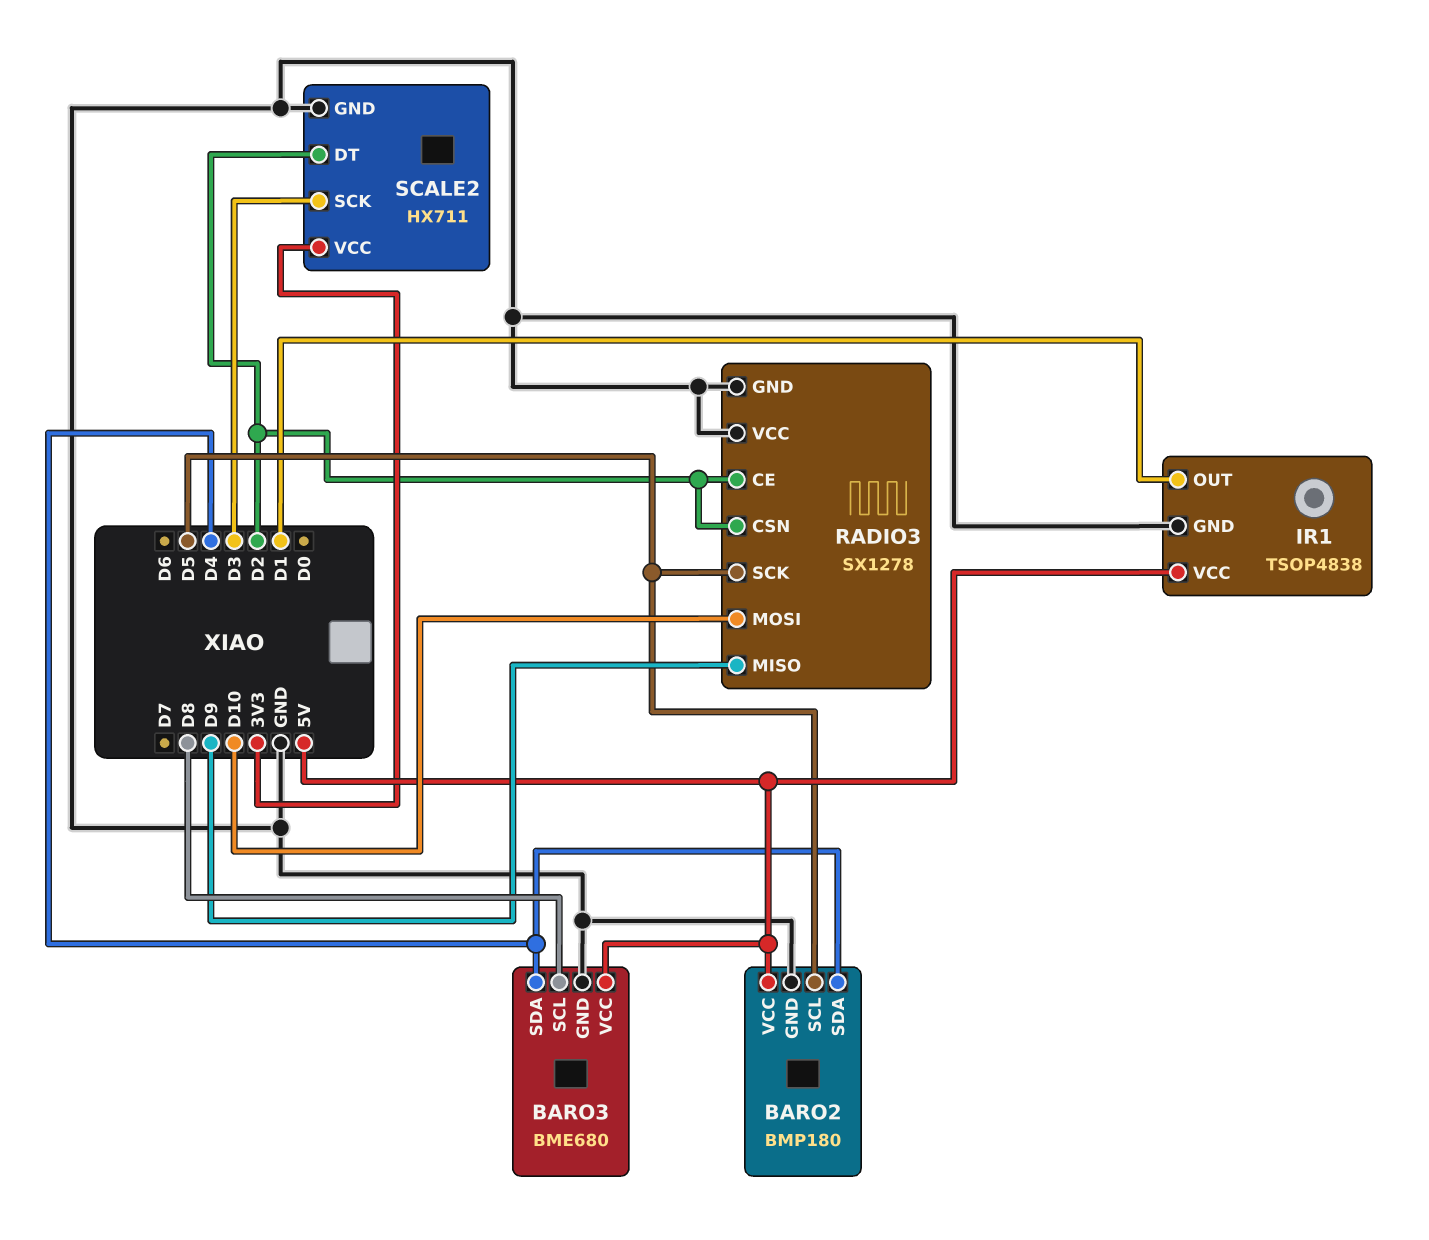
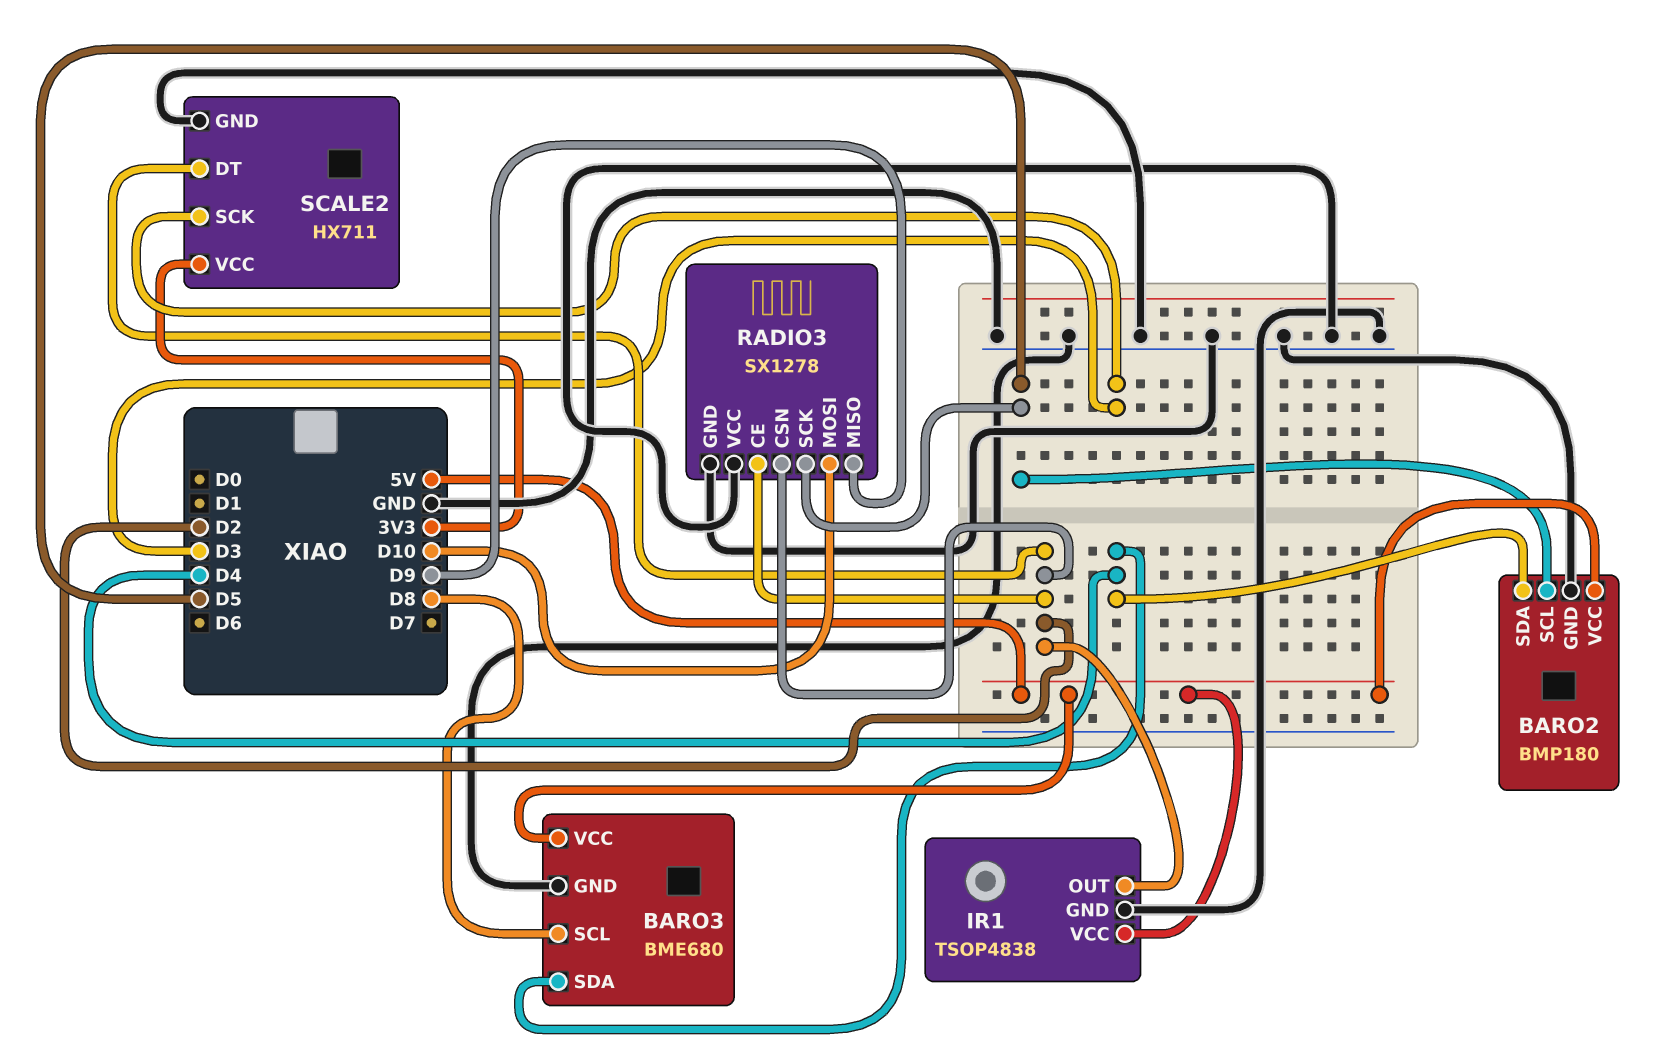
IR1 pin OUT: D1 -> D2

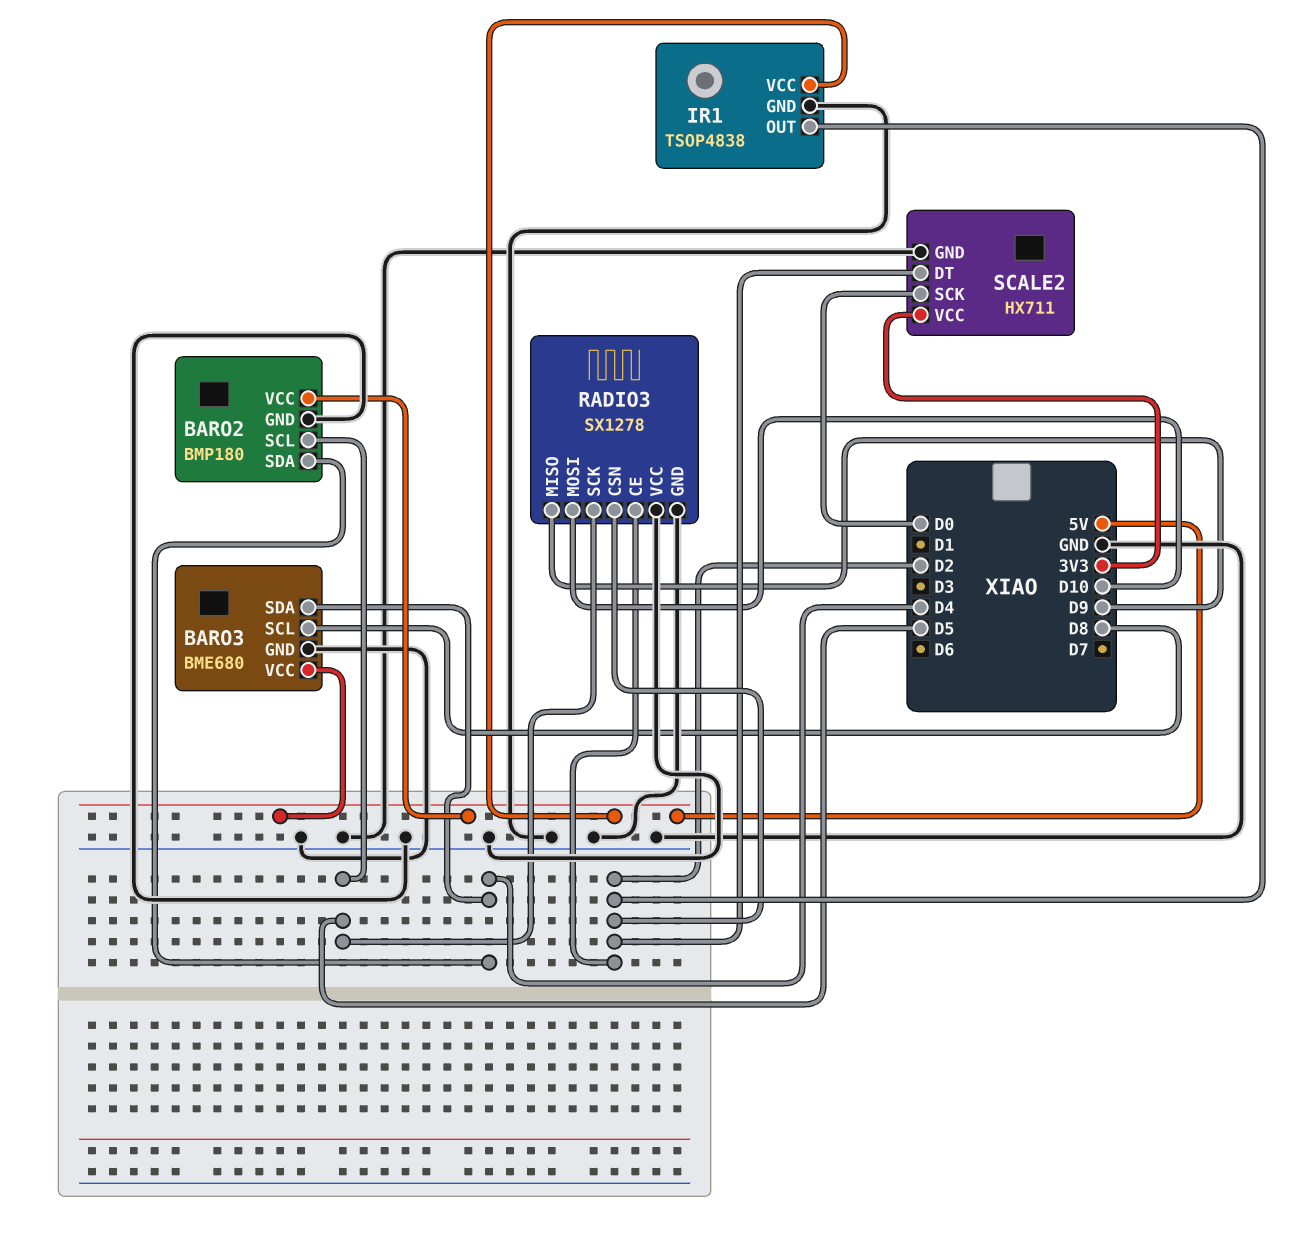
SCALE2 pin SCK: D3 -> D0

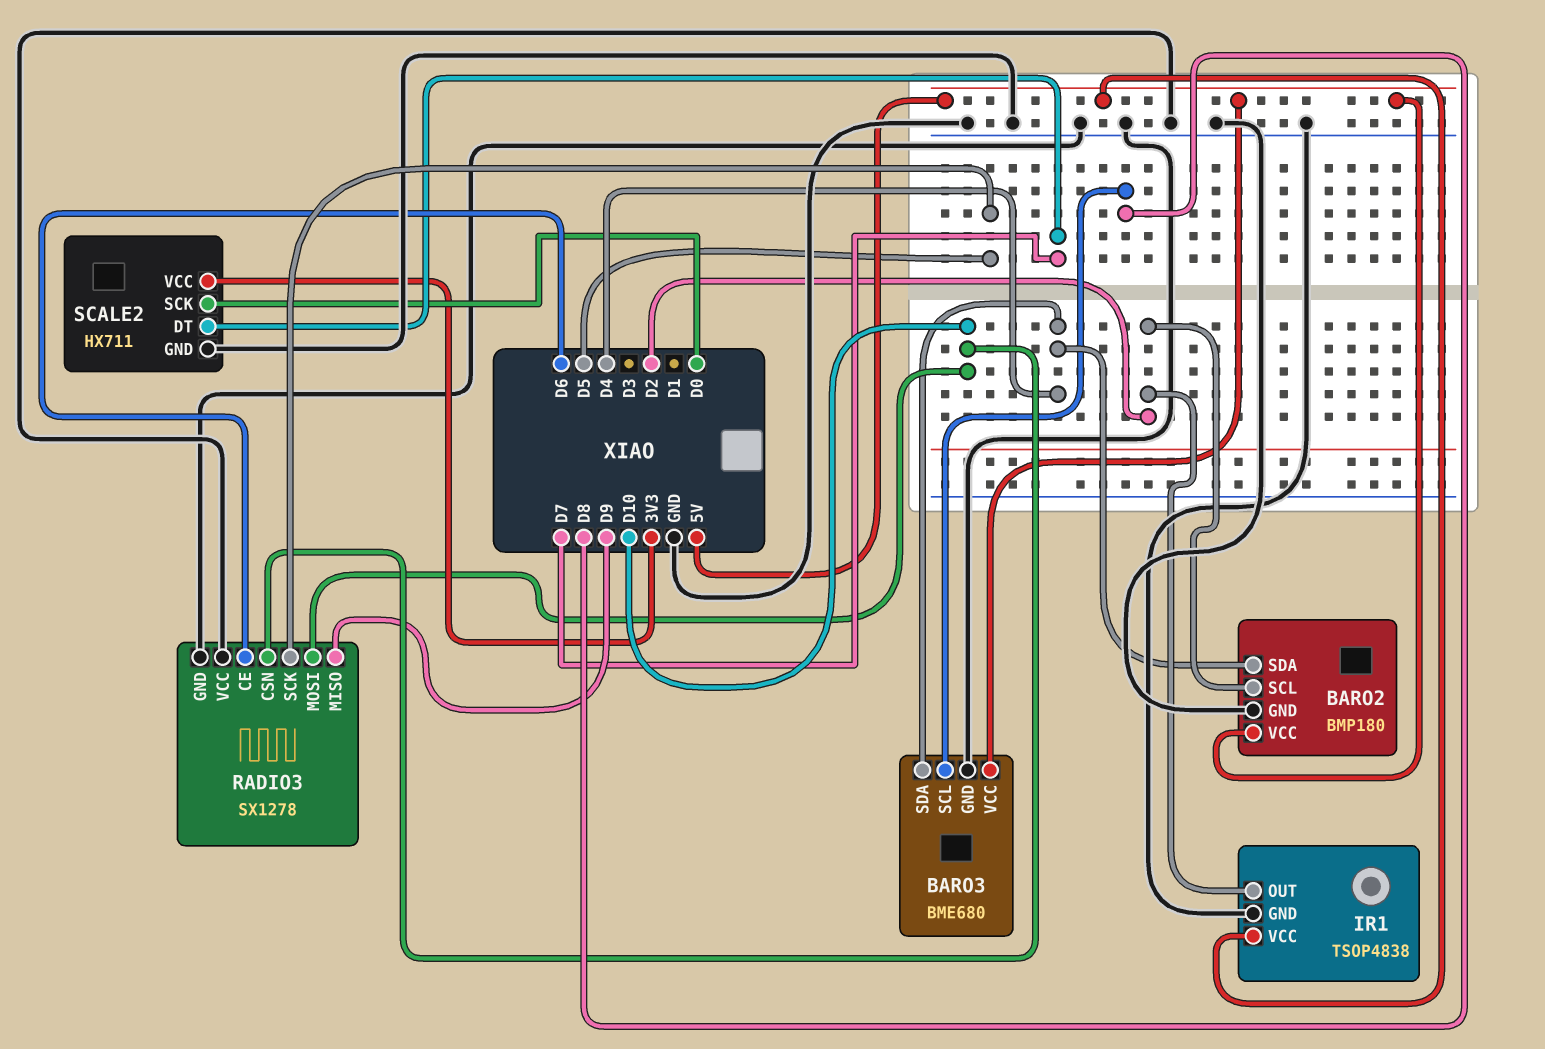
BARO2 pin SCL: D5 -> D2
RADIO3 pin CE: D2 -> D6
RADIO3 pin CSN: D2 -> D10
SCALE2 pin DT: D2 -> D7

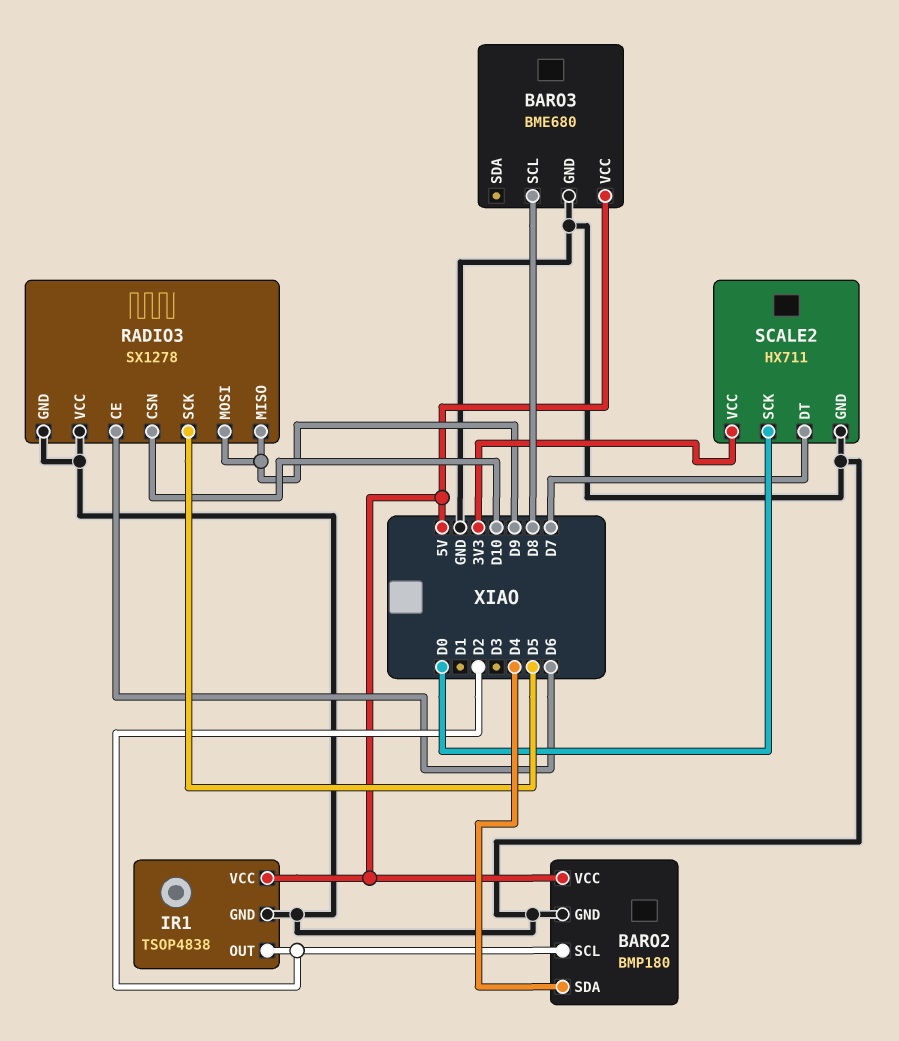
BARO3 pin SDA: D4 -> none
RADIO3 pin MOSI: D10 -> D9

